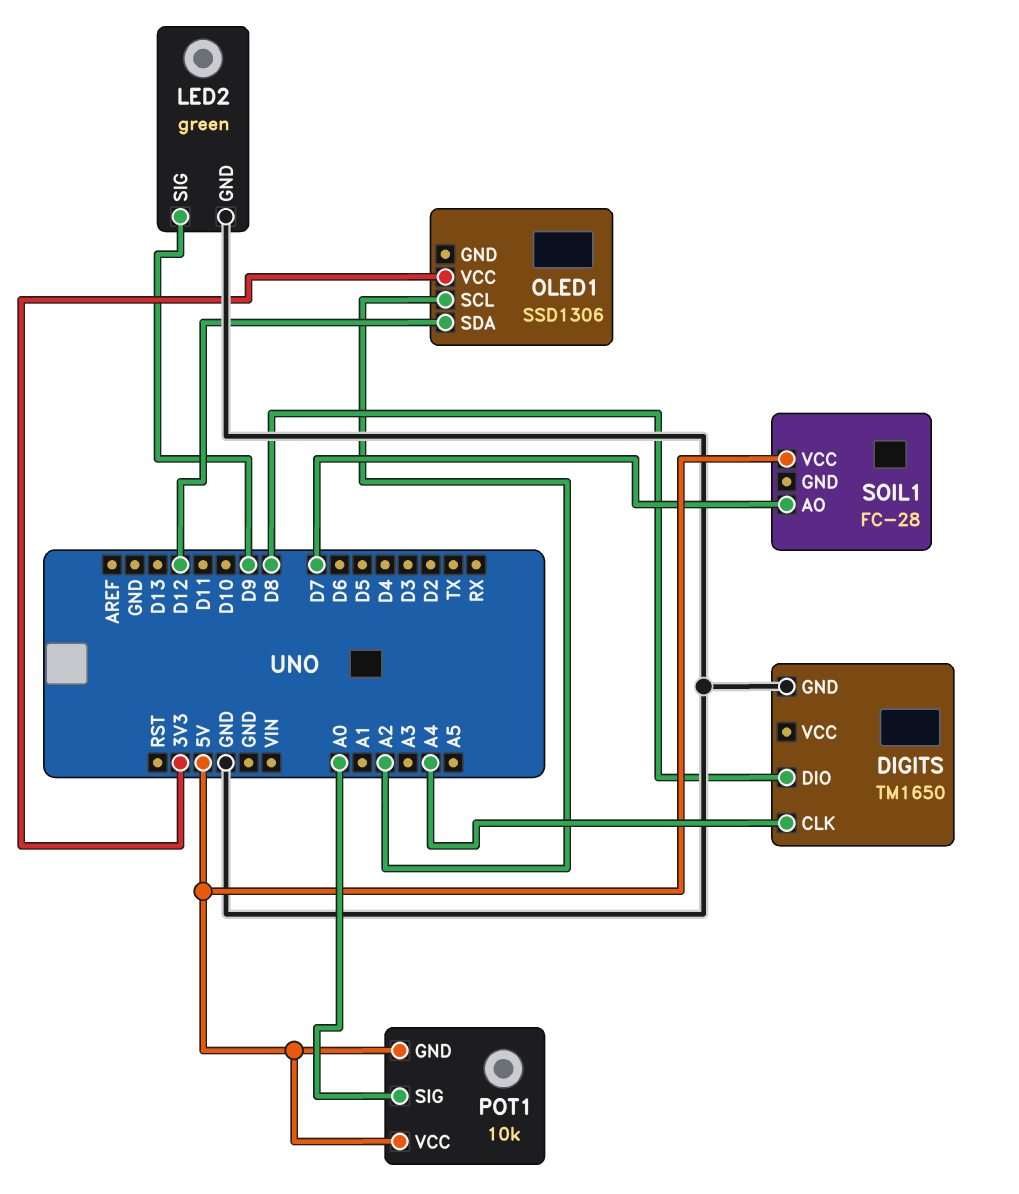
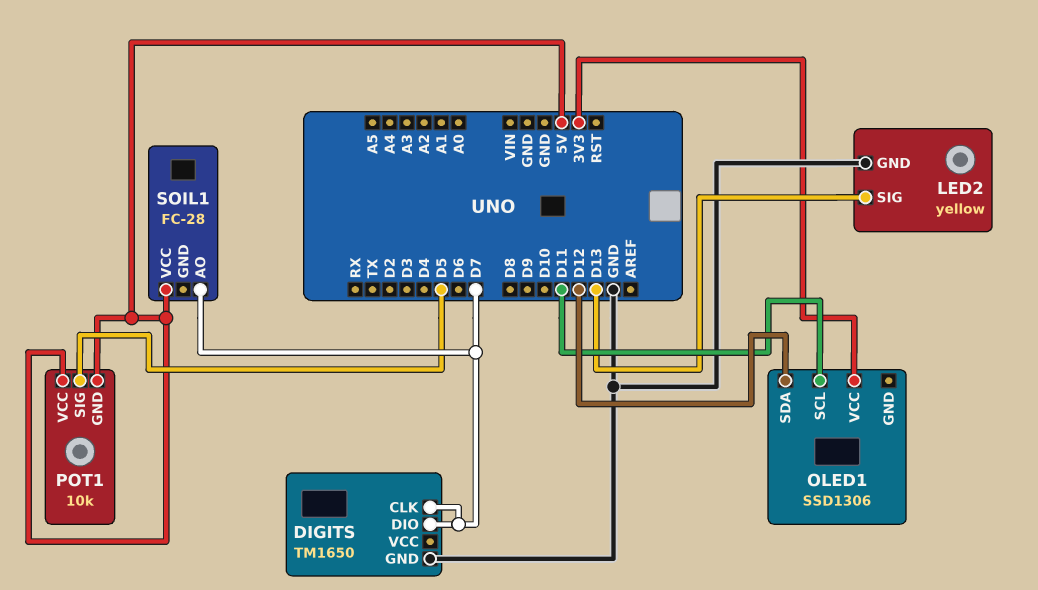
DIGITS pin CLK: A4 -> D7
DIGITS pin DIO: D8 -> D7
LED2: green -> yellow
LED2 pin SIG: D9 -> D13
OLED1 pin SCL: A2 -> D11
POT1 pin SIG: A0 -> D5

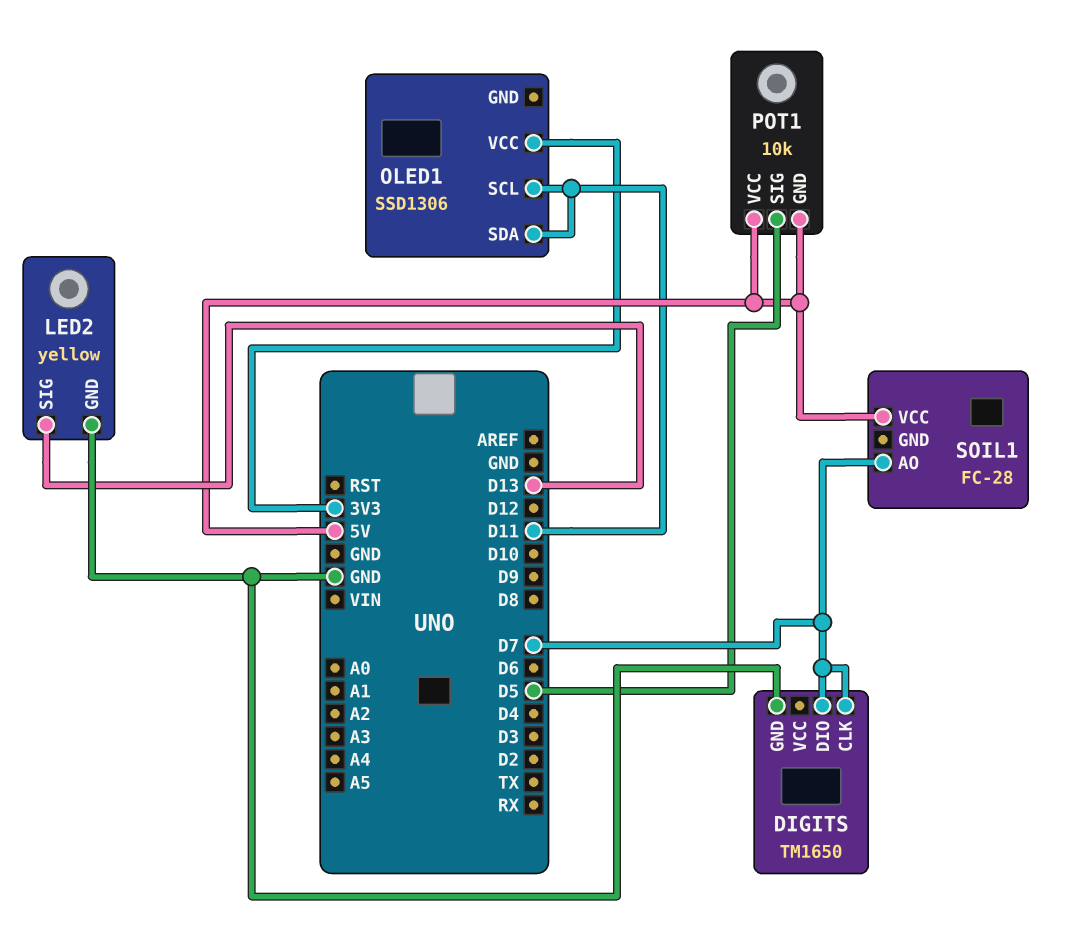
OLED1 pin SDA: D12 -> D11

